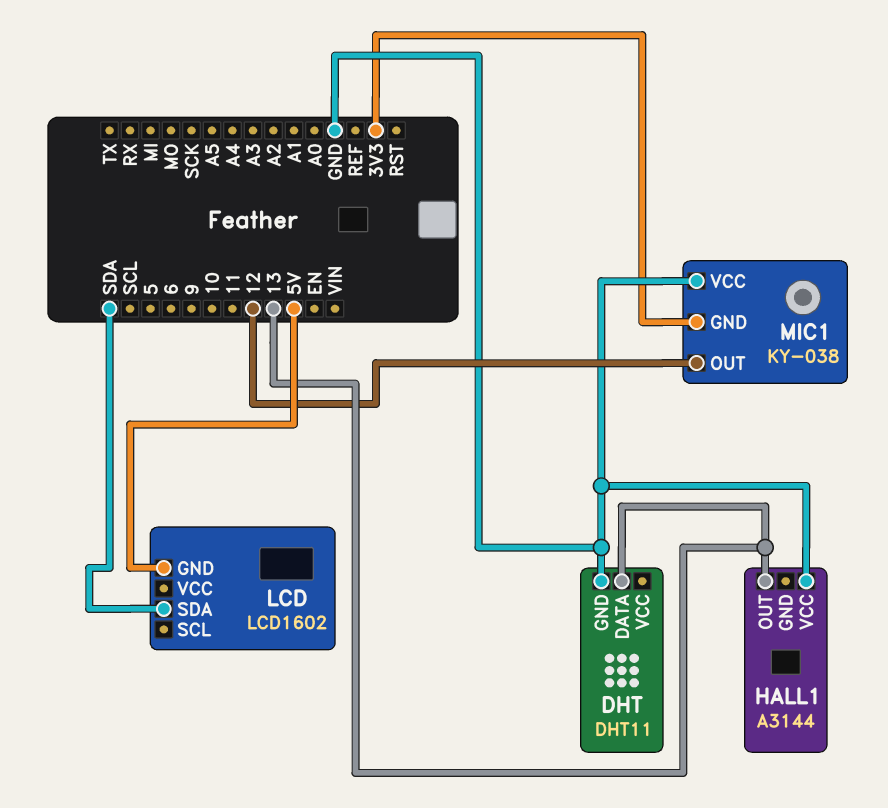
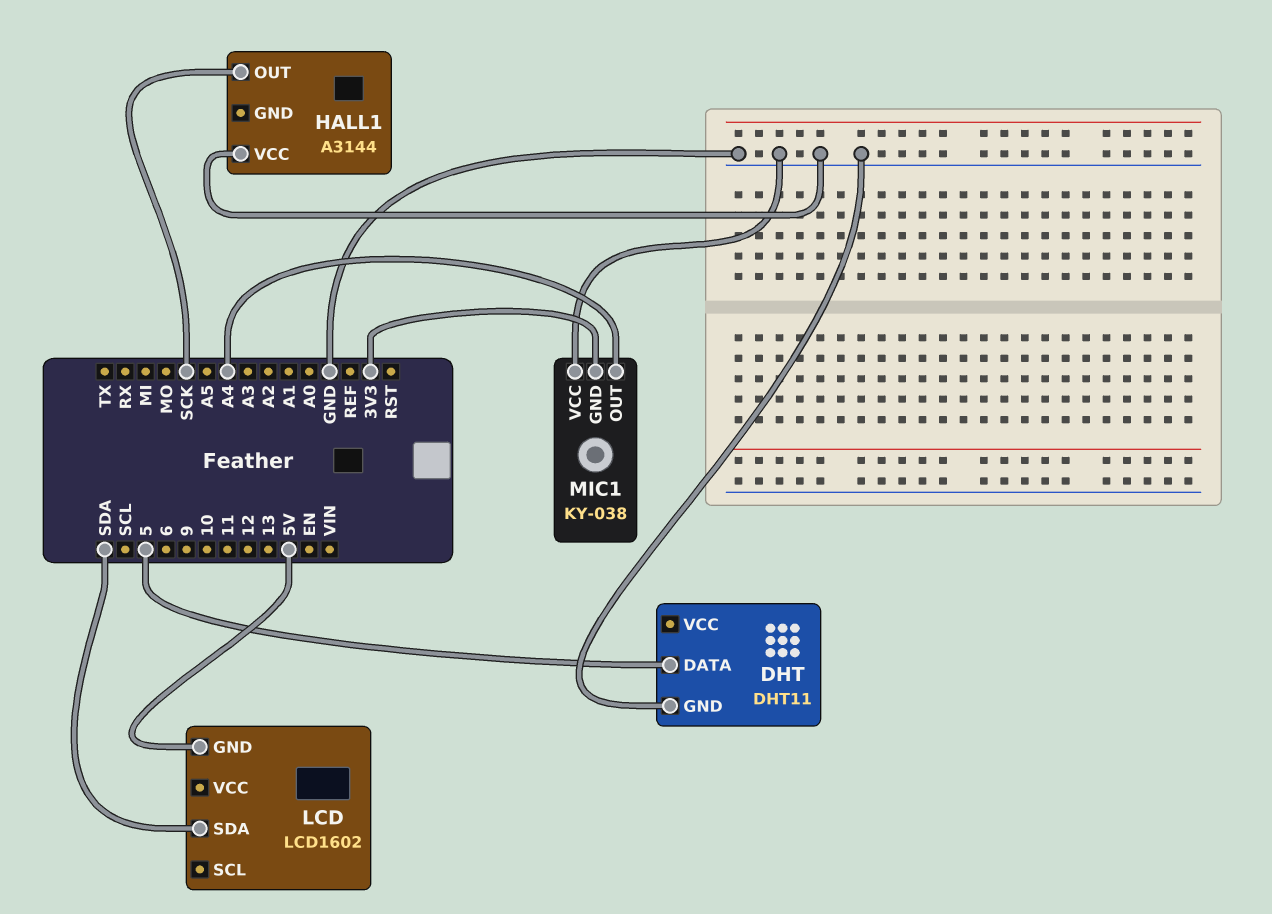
DHT pin DATA: 13 -> 5
HALL1 pin OUT: 13 -> SCK
MIC1 pin OUT: 12 -> A4

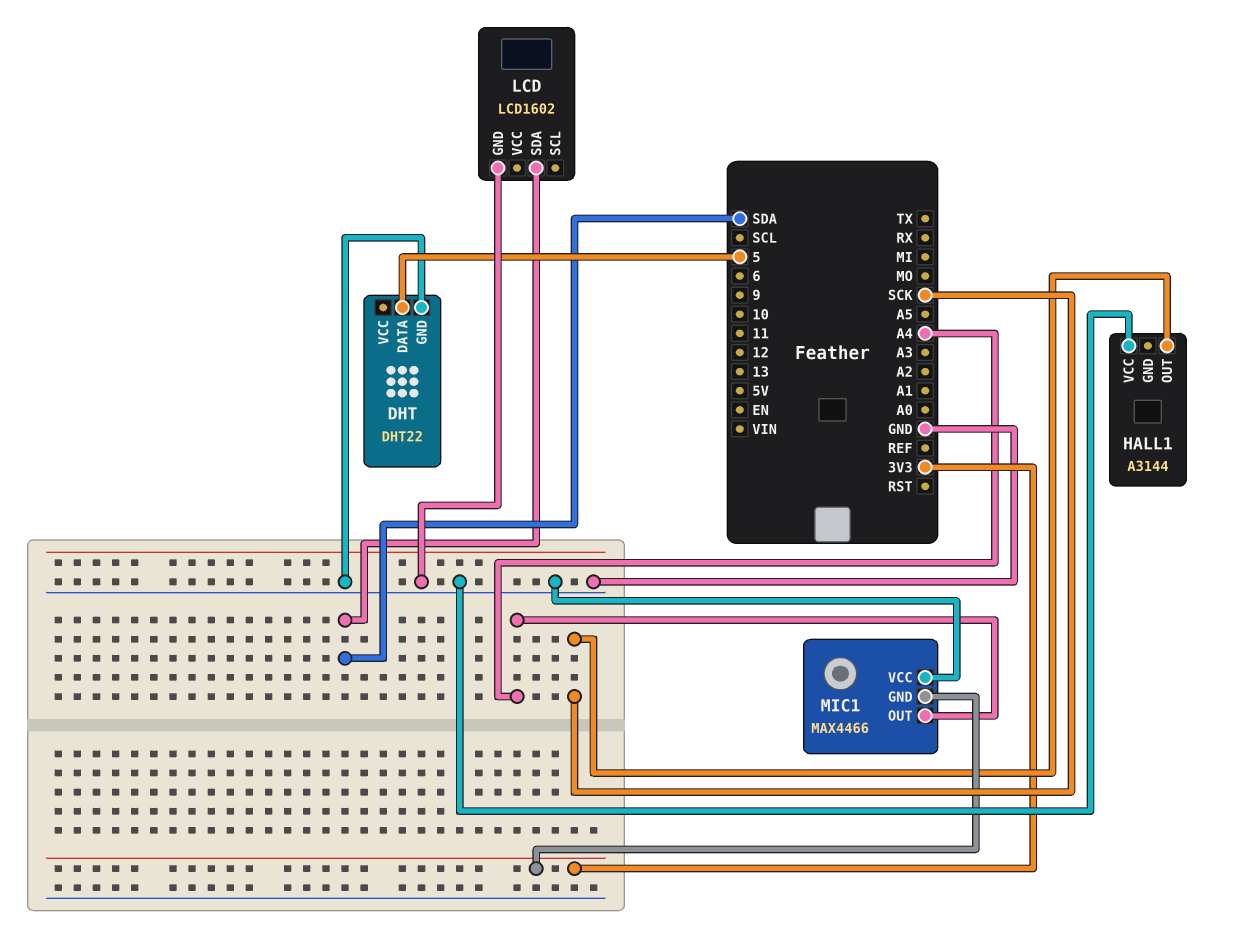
DHT: DHT11 -> DHT22
LCD pin GND: 5V -> GND
MIC1: KY-038 -> MAX4466

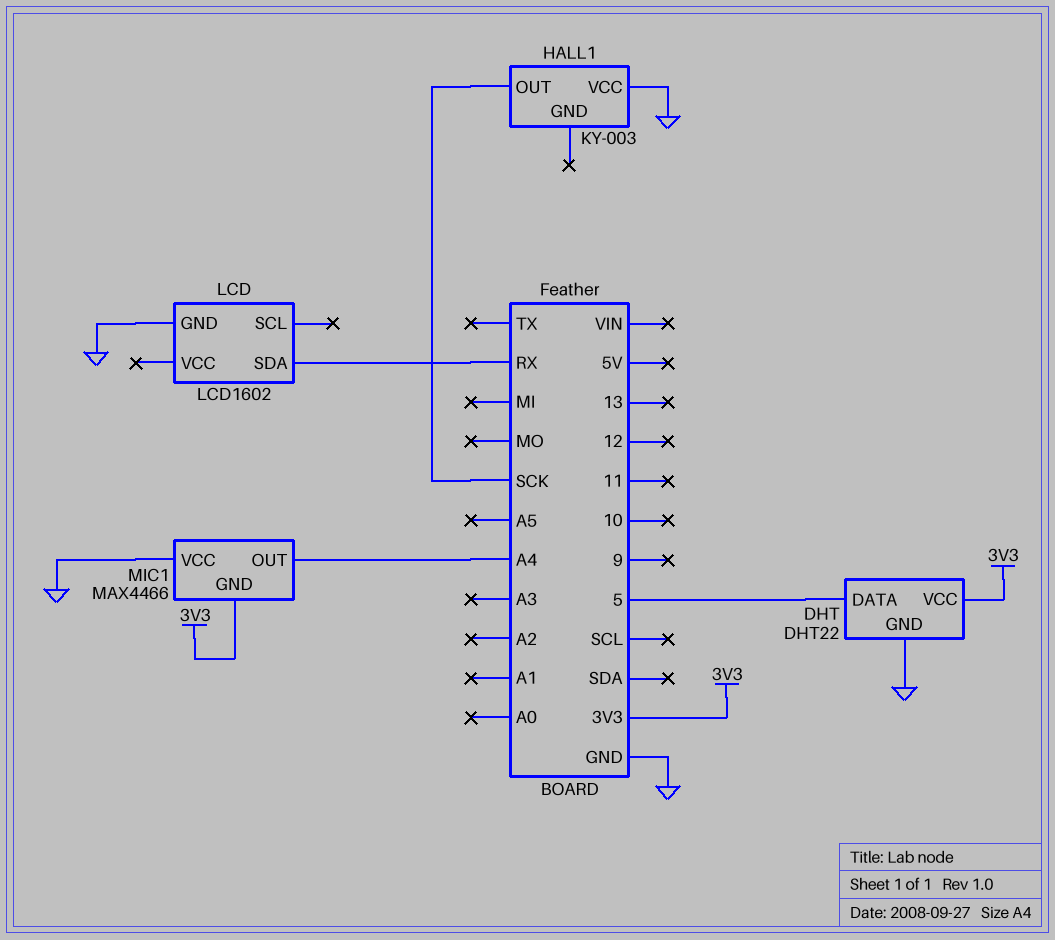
DHT pin VCC: none -> 3V3
HALL1: A3144 -> KY-003
LCD pin SDA: SDA -> RX

